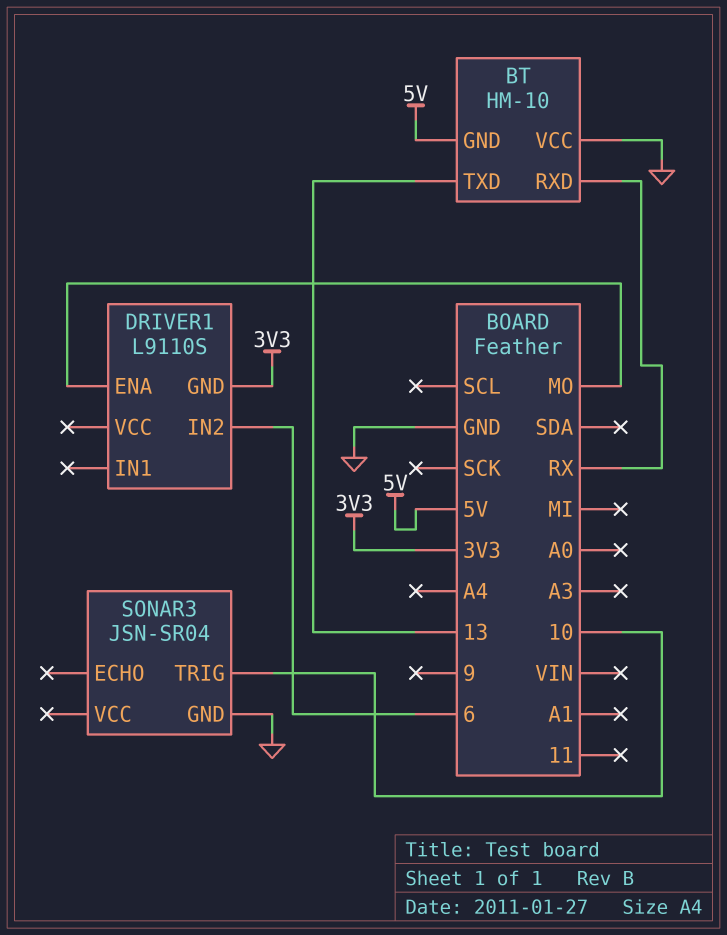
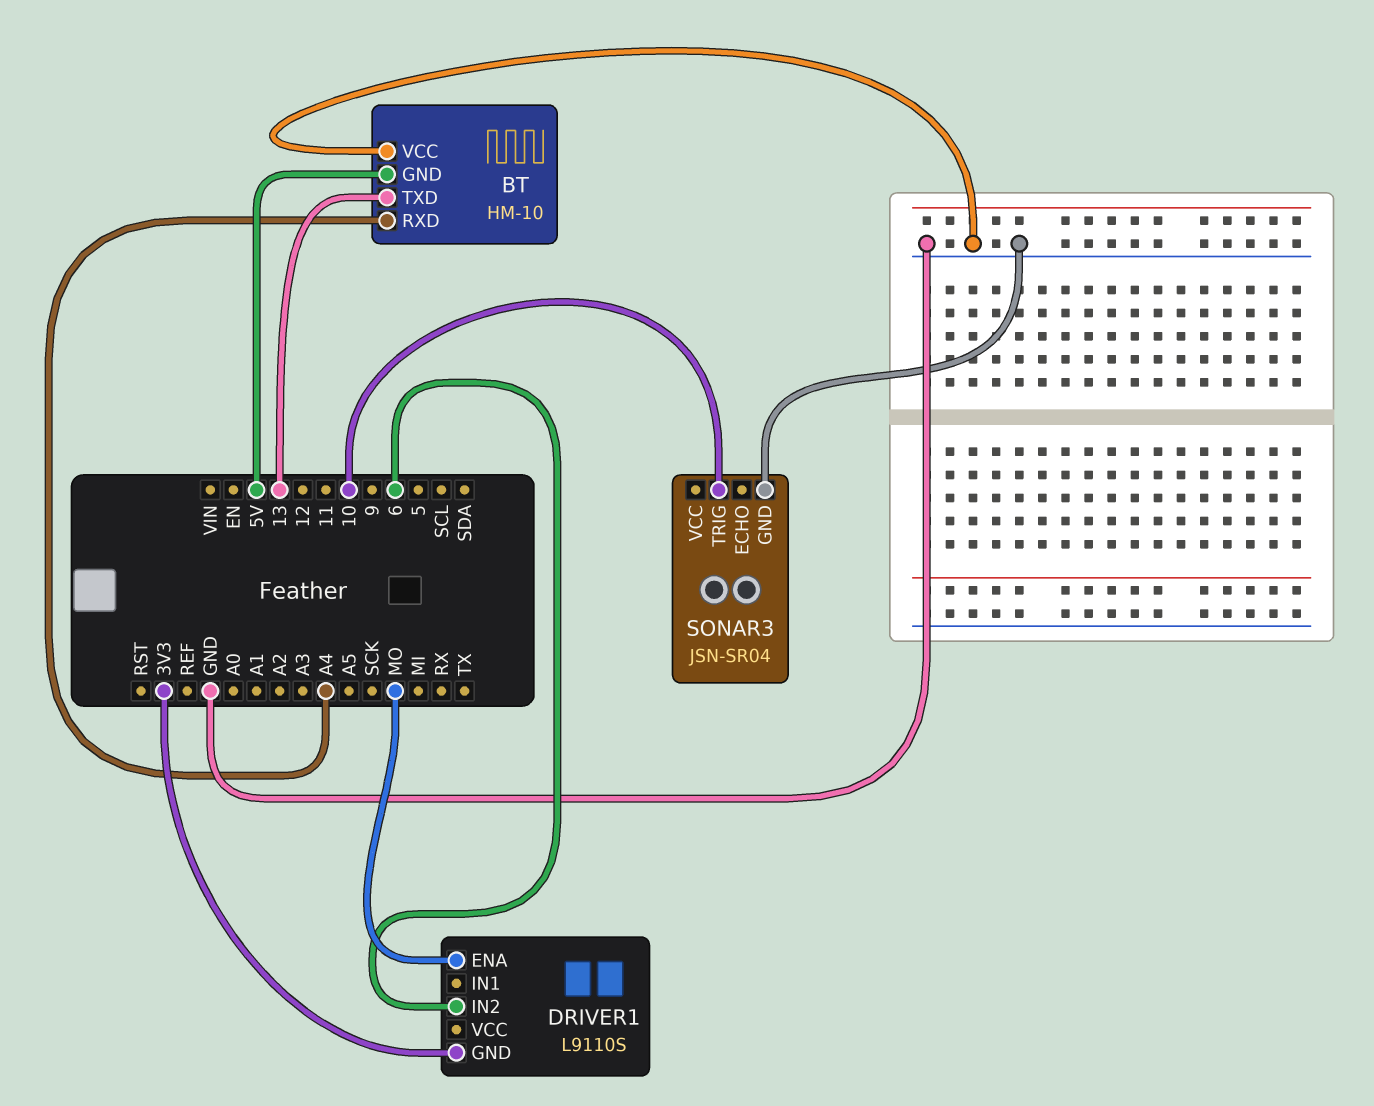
BT pin RXD: RX -> A4

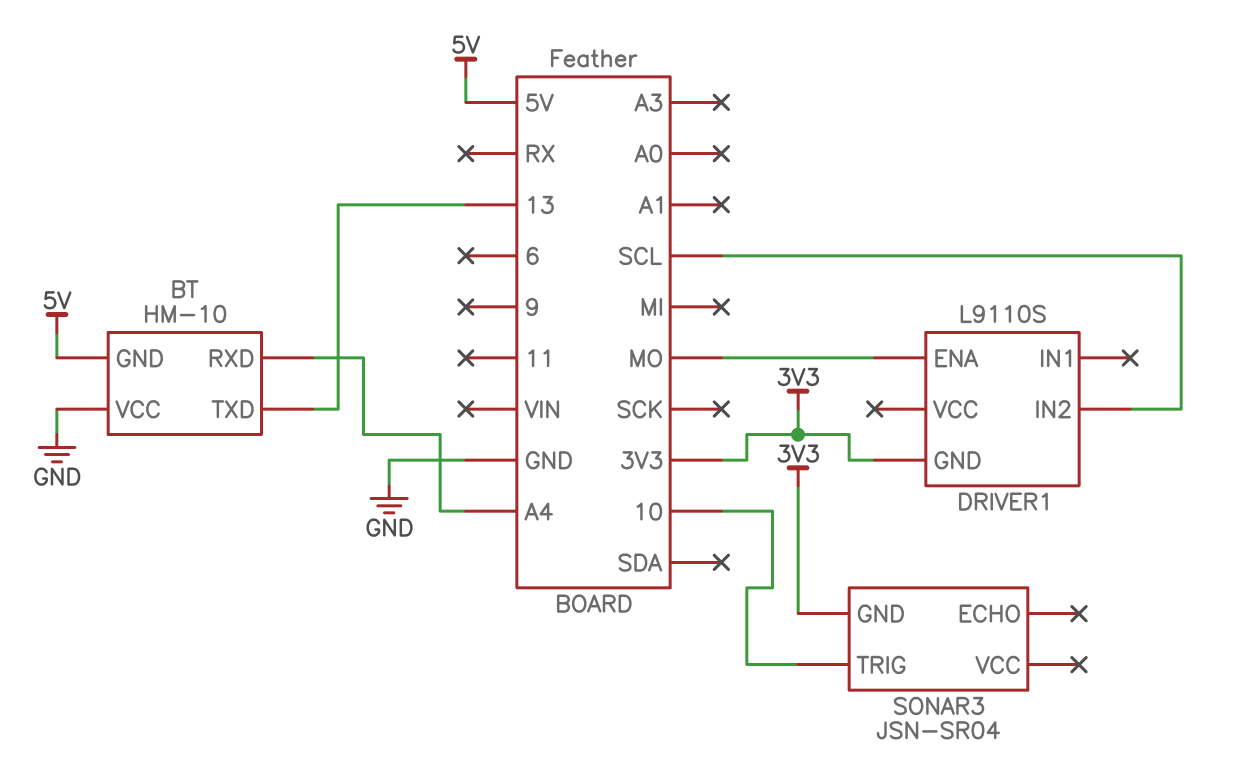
DRIVER1 pin IN2: 6 -> SCL
SONAR3 pin GND: GND -> 3V3

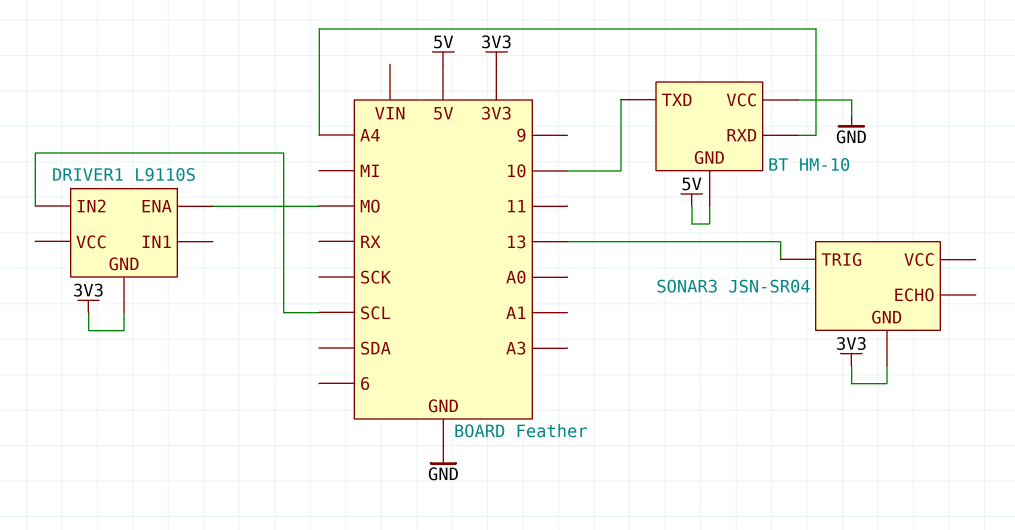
BT pin TXD: 13 -> 10
SONAR3 pin TRIG: 10 -> 13

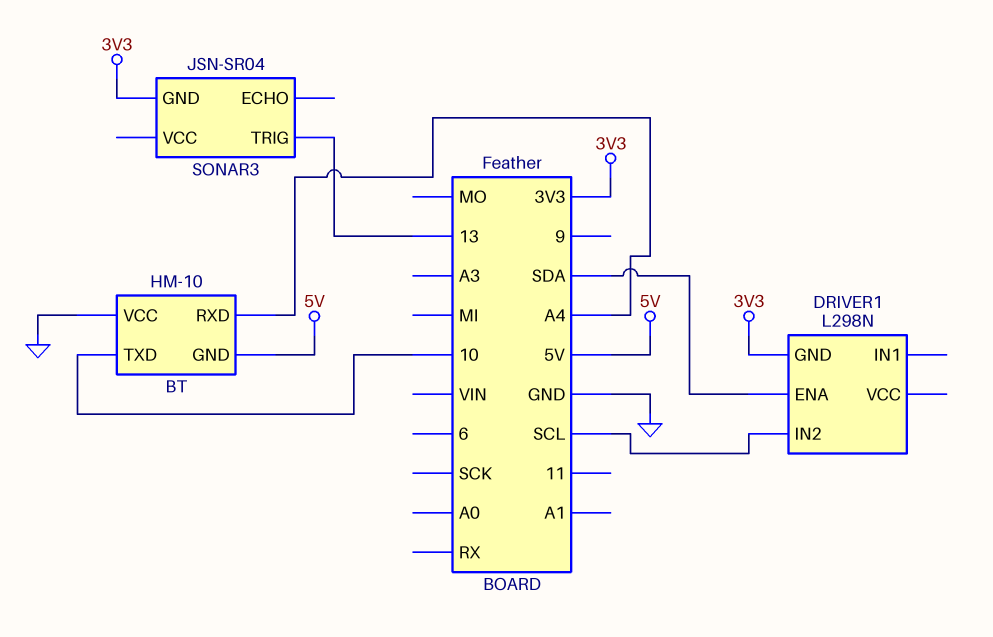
DRIVER1: L9110S -> L298N
DRIVER1 pin ENA: MO -> SDA

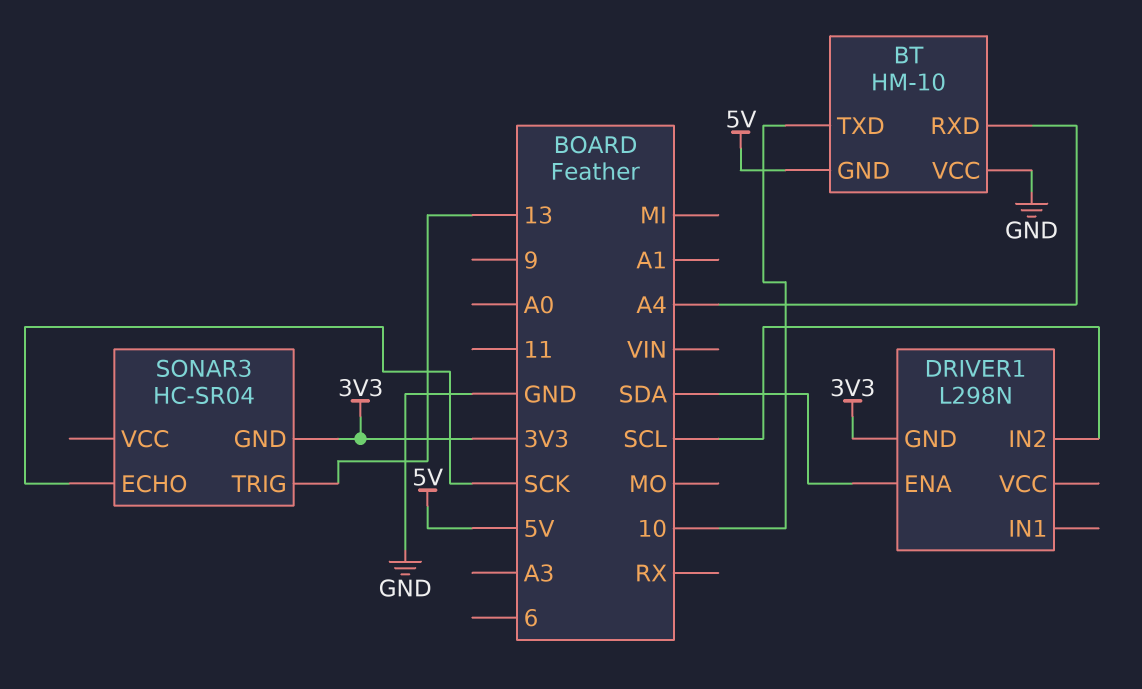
SONAR3: JSN-SR04 -> HC-SR04
SONAR3 pin ECHO: none -> SCK

